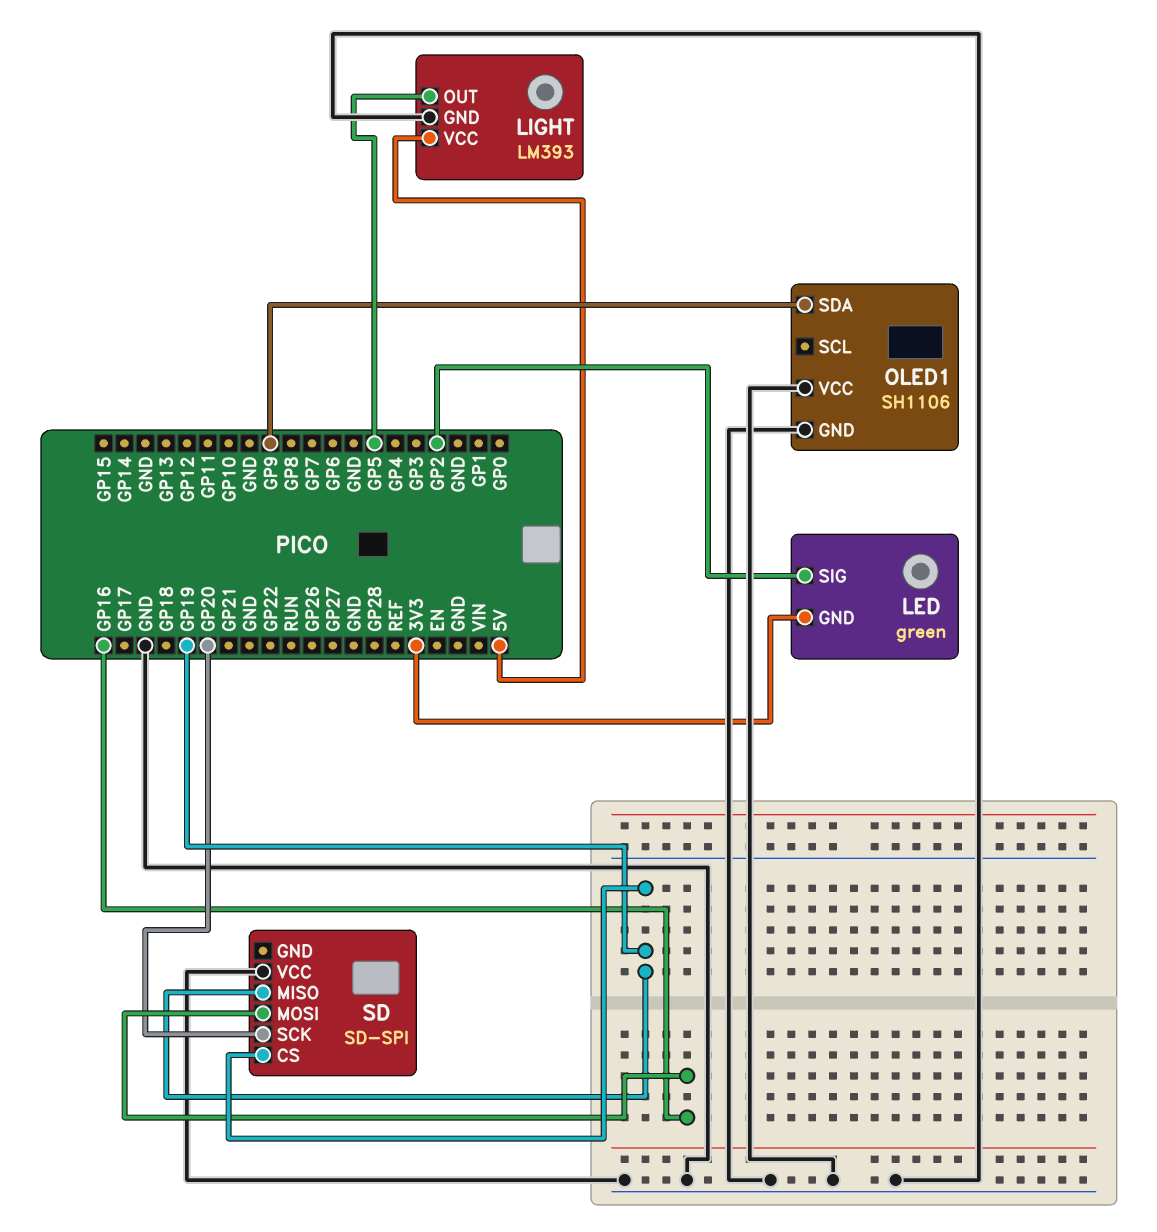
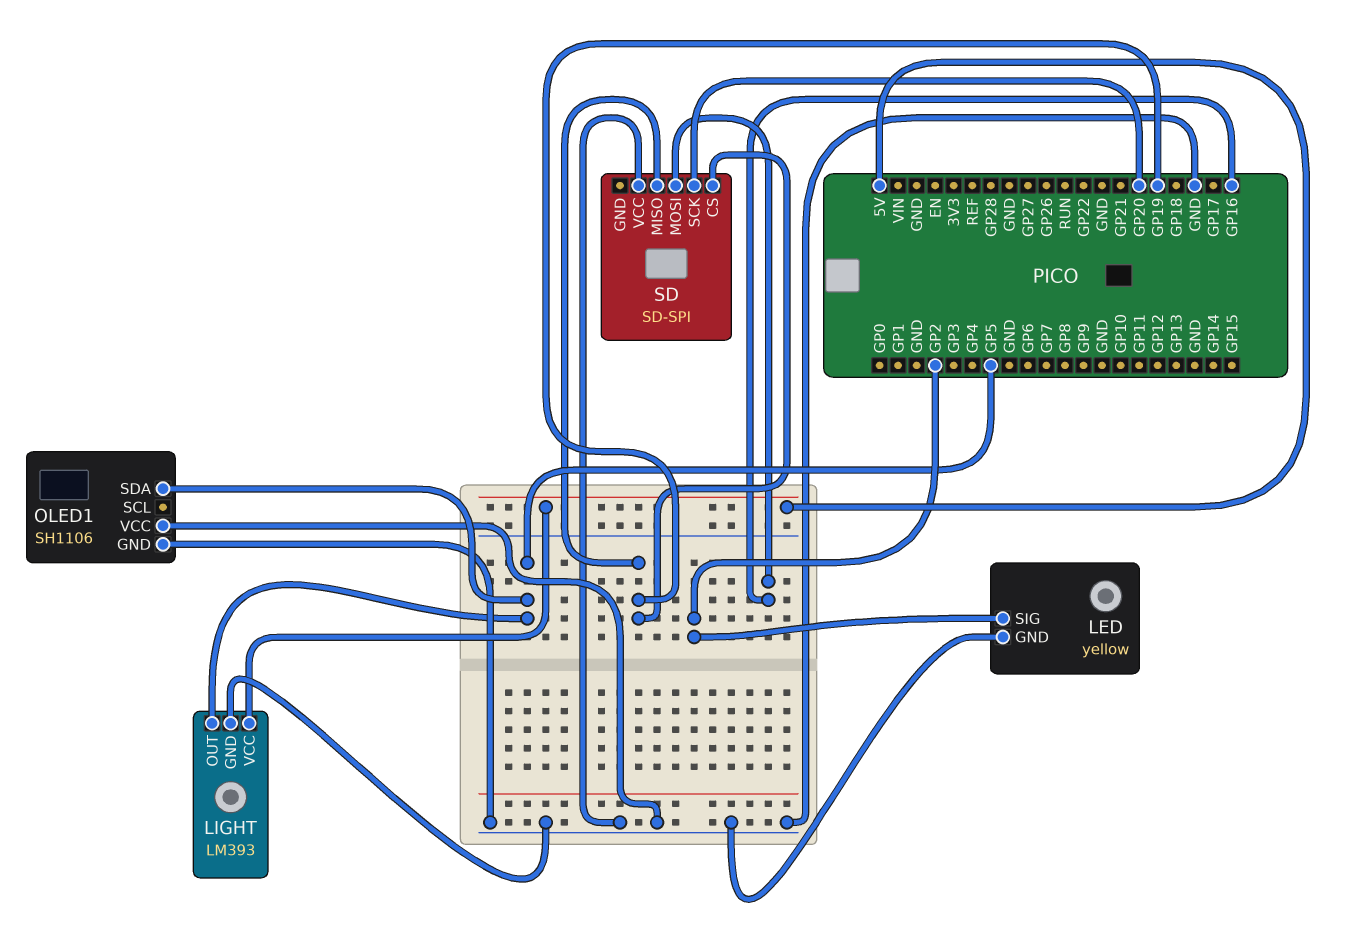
LED: green -> yellow
LED pin GND: 3V3 -> GND
OLED1 pin SDA: GP9 -> GP5

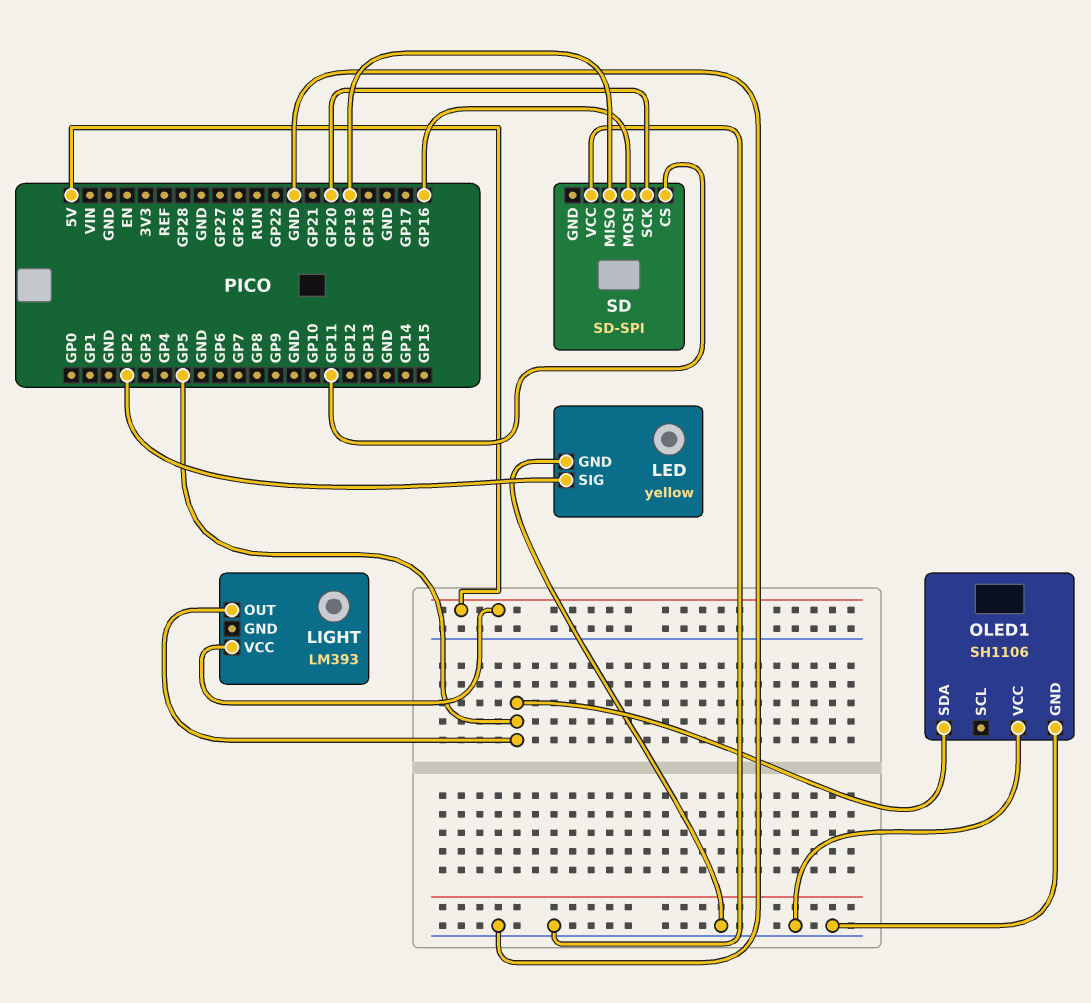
LIGHT pin GND: GND -> none
SD pin CS: GP19 -> GP11

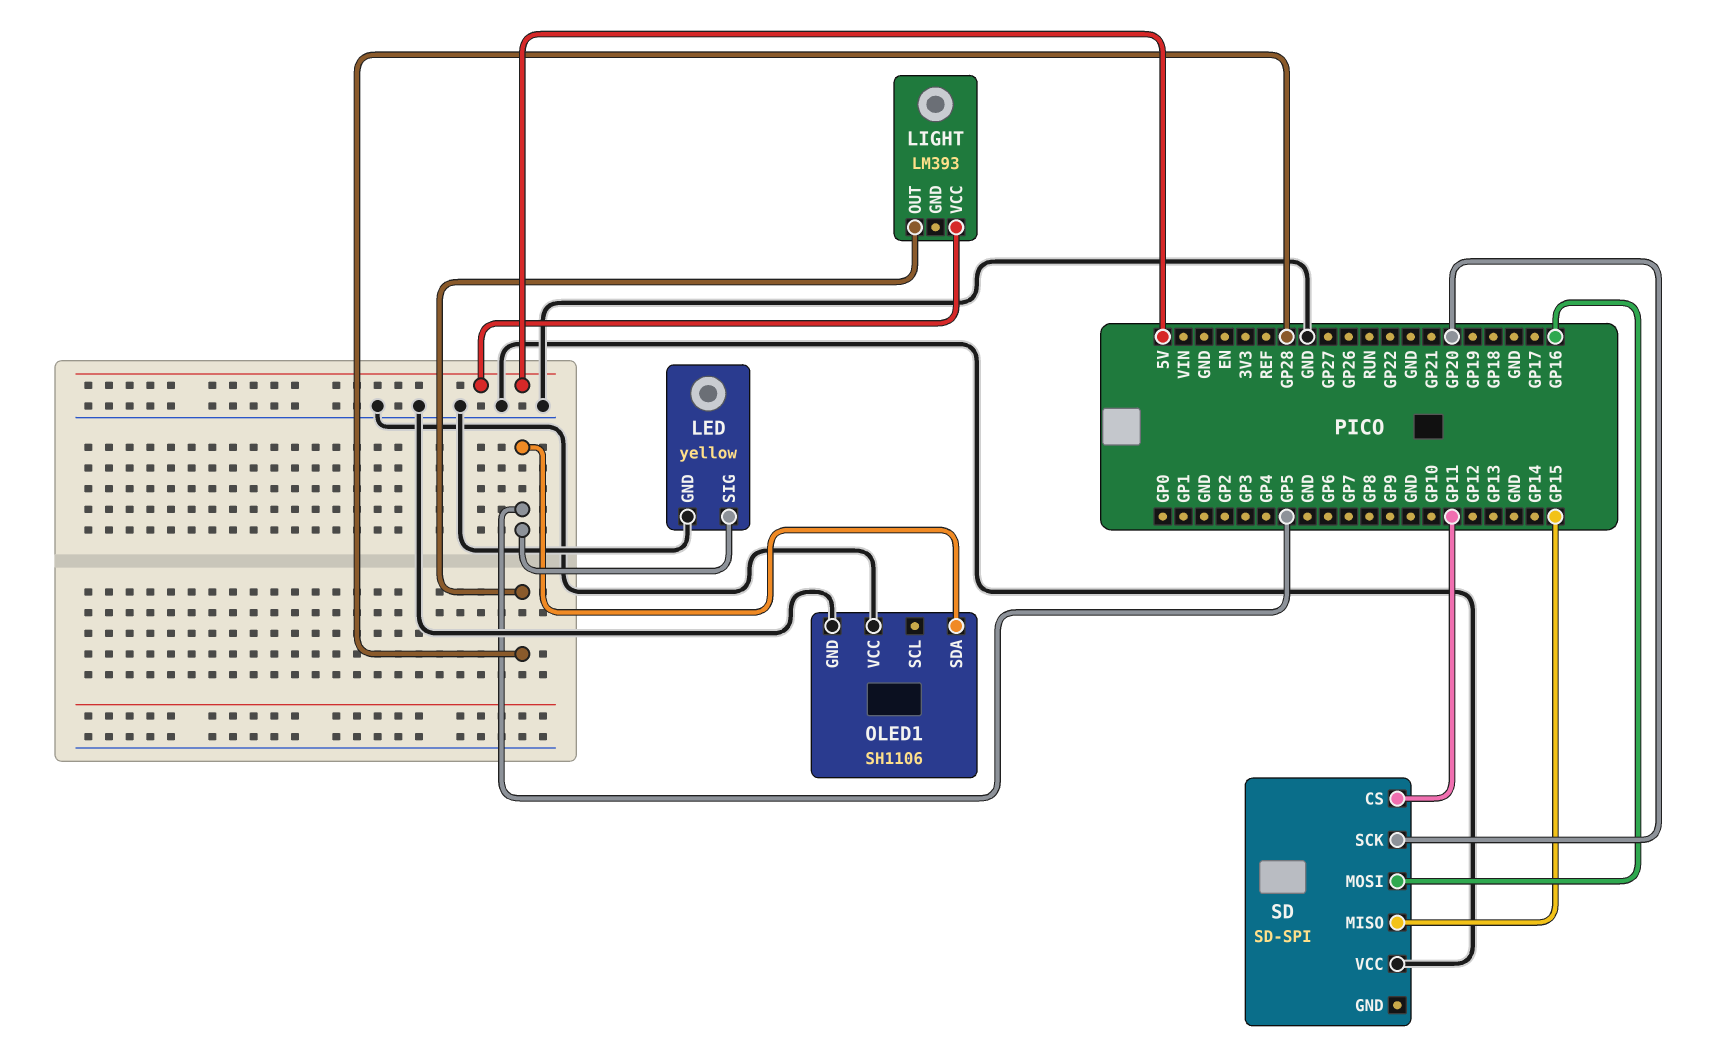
LED pin SIG: GP2 -> GP5
LIGHT pin OUT: GP5 -> GP28
SD pin MISO: GP19 -> GP15

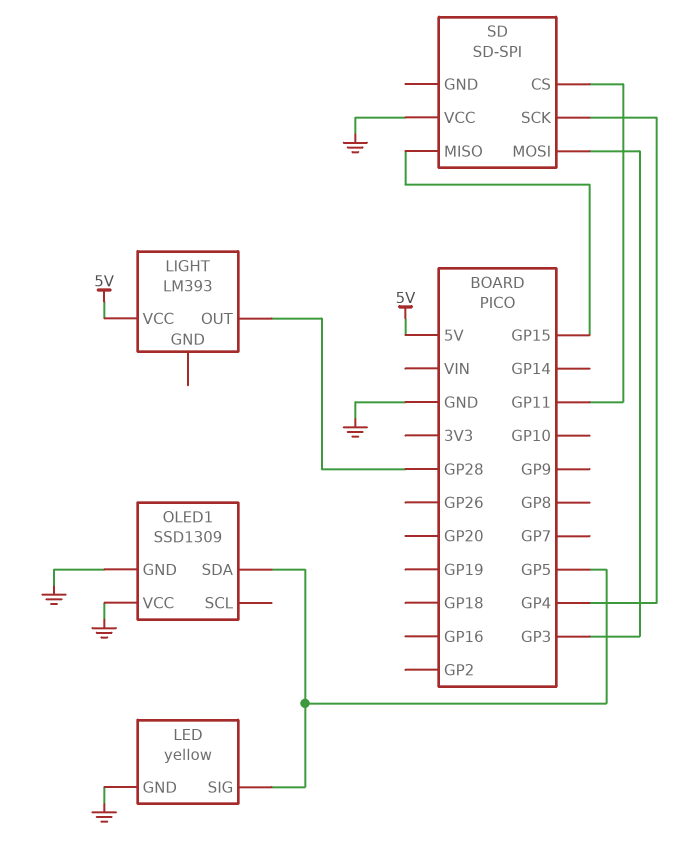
OLED1: SH1106 -> SSD1309
SD pin MOSI: GP16 -> GP3
SD pin SCK: GP20 -> GP4

